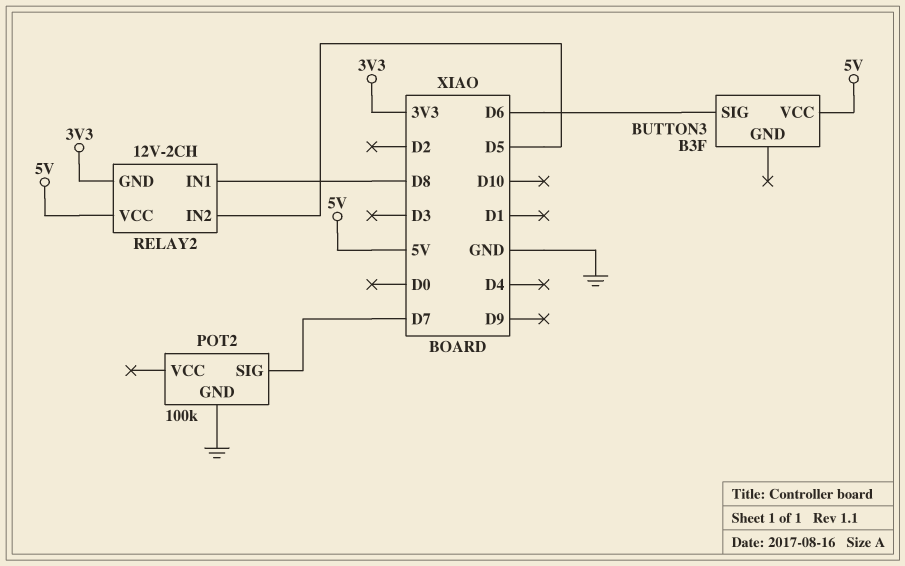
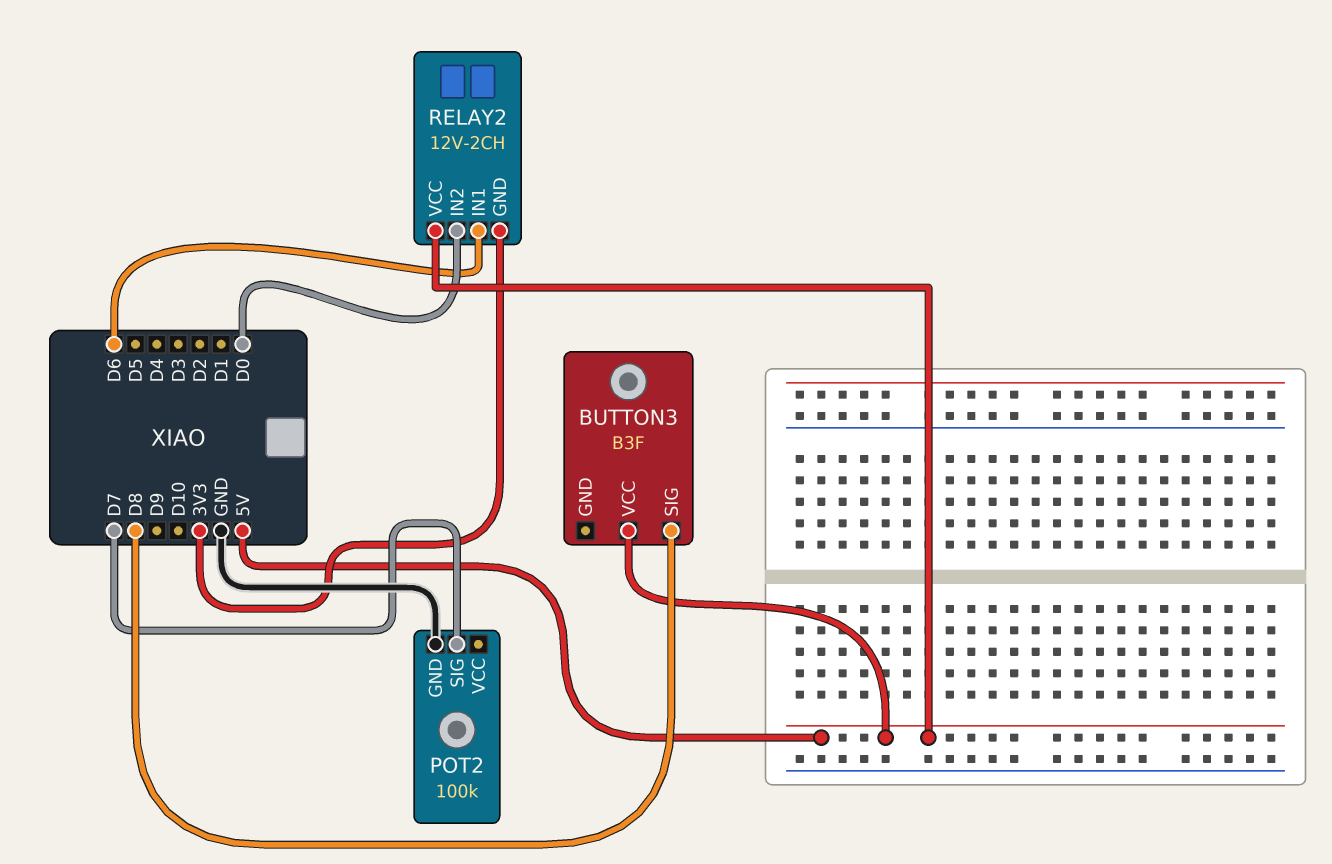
BUTTON3 pin SIG: D6 -> D8
RELAY2 pin IN1: D8 -> D6
RELAY2 pin IN2: D5 -> D0

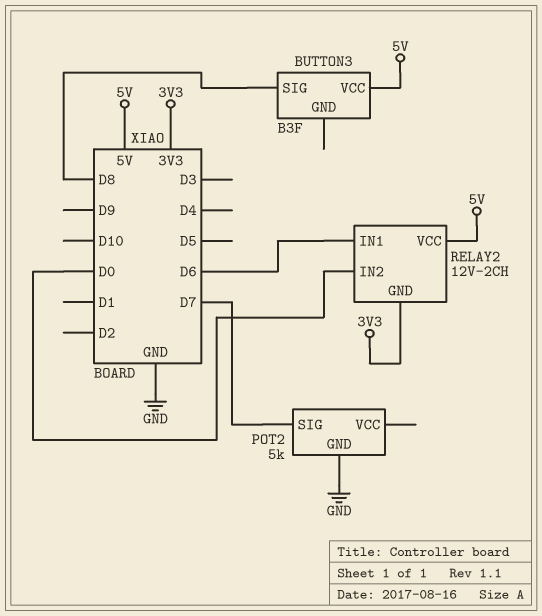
POT2: 100k -> 5k

